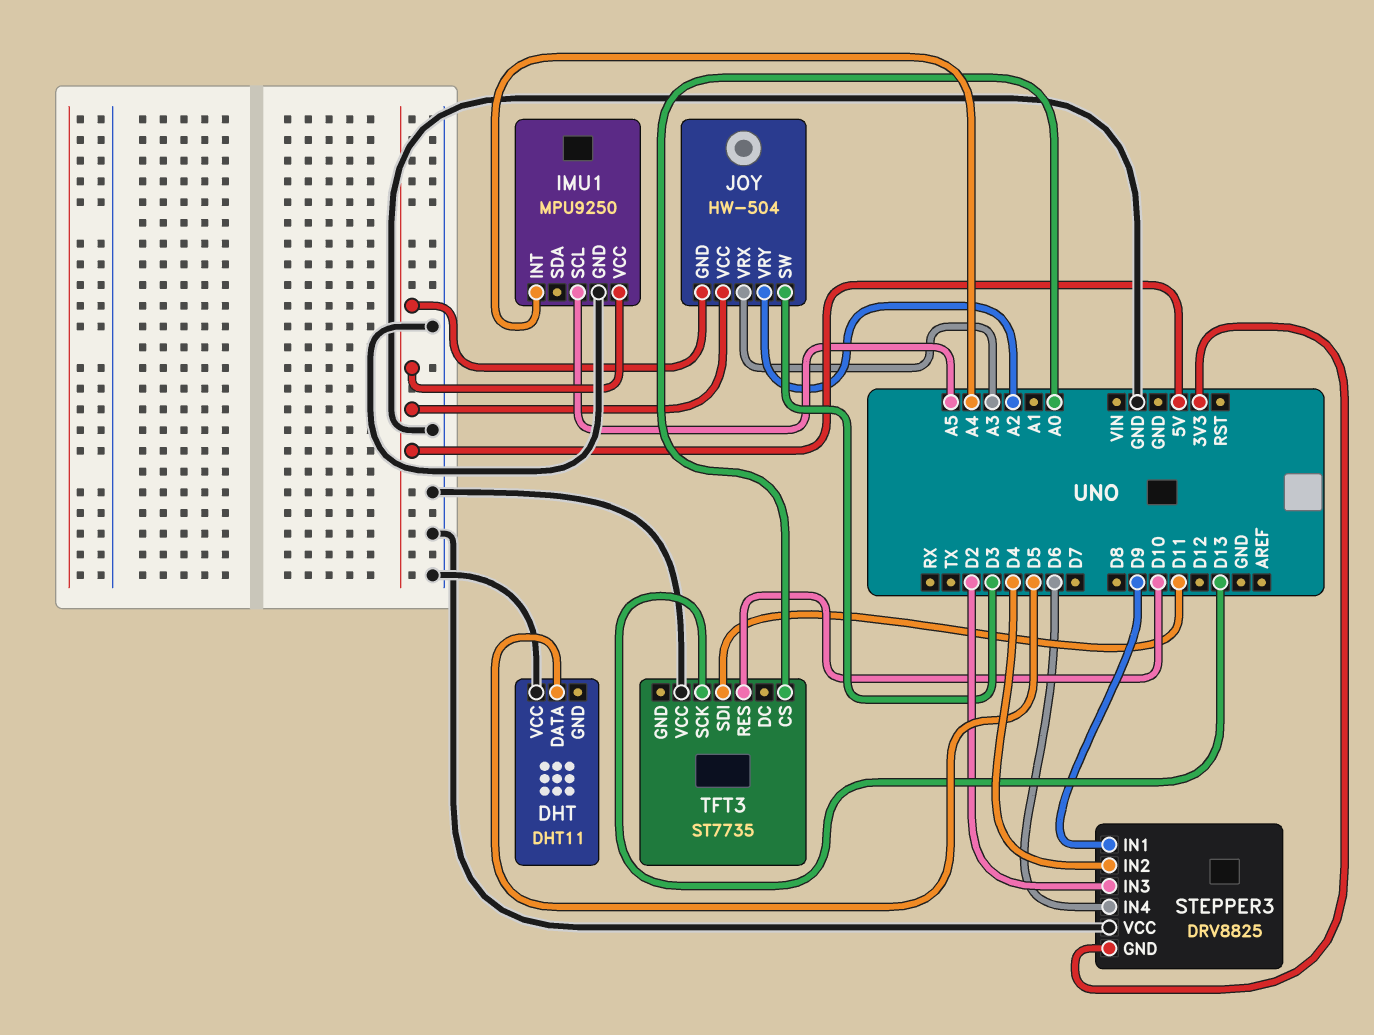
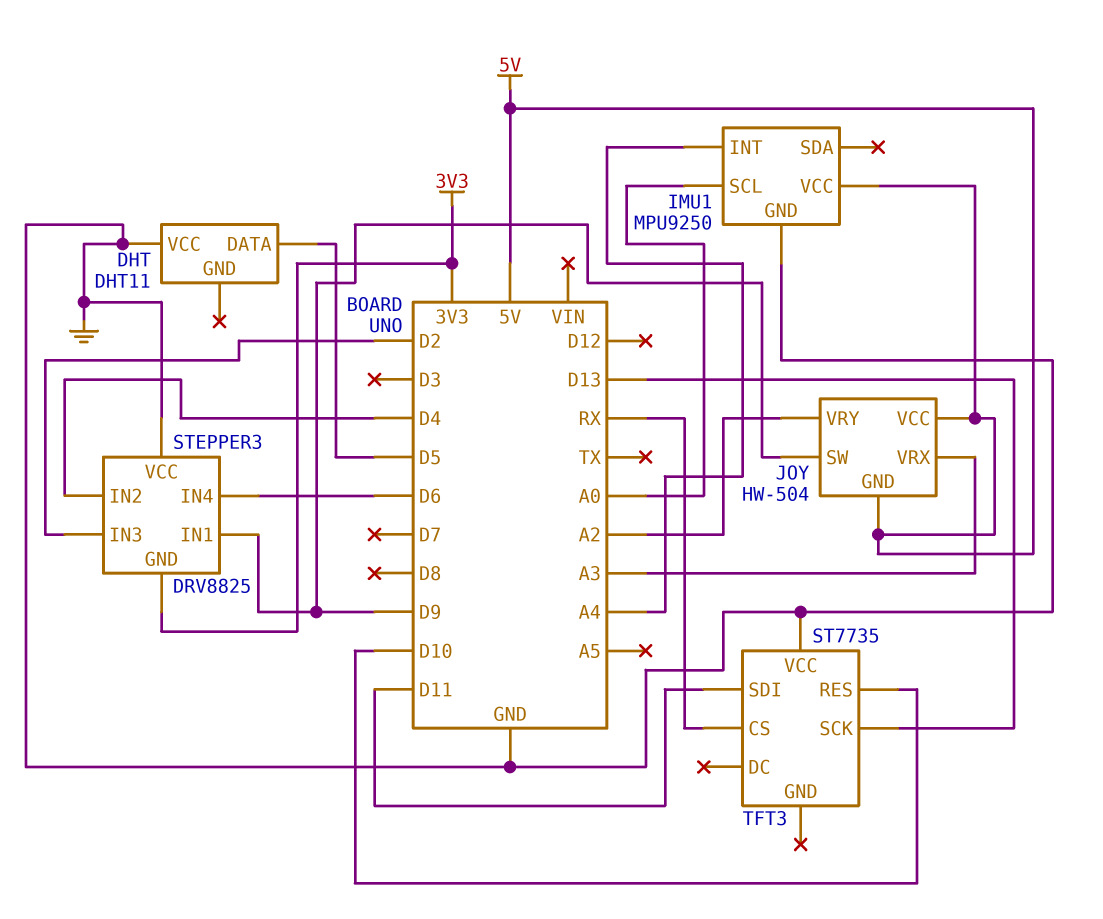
IMU1 pin SCL: A5 -> A0
JOY pin SW: D3 -> D9
TFT3 pin CS: A0 -> RX

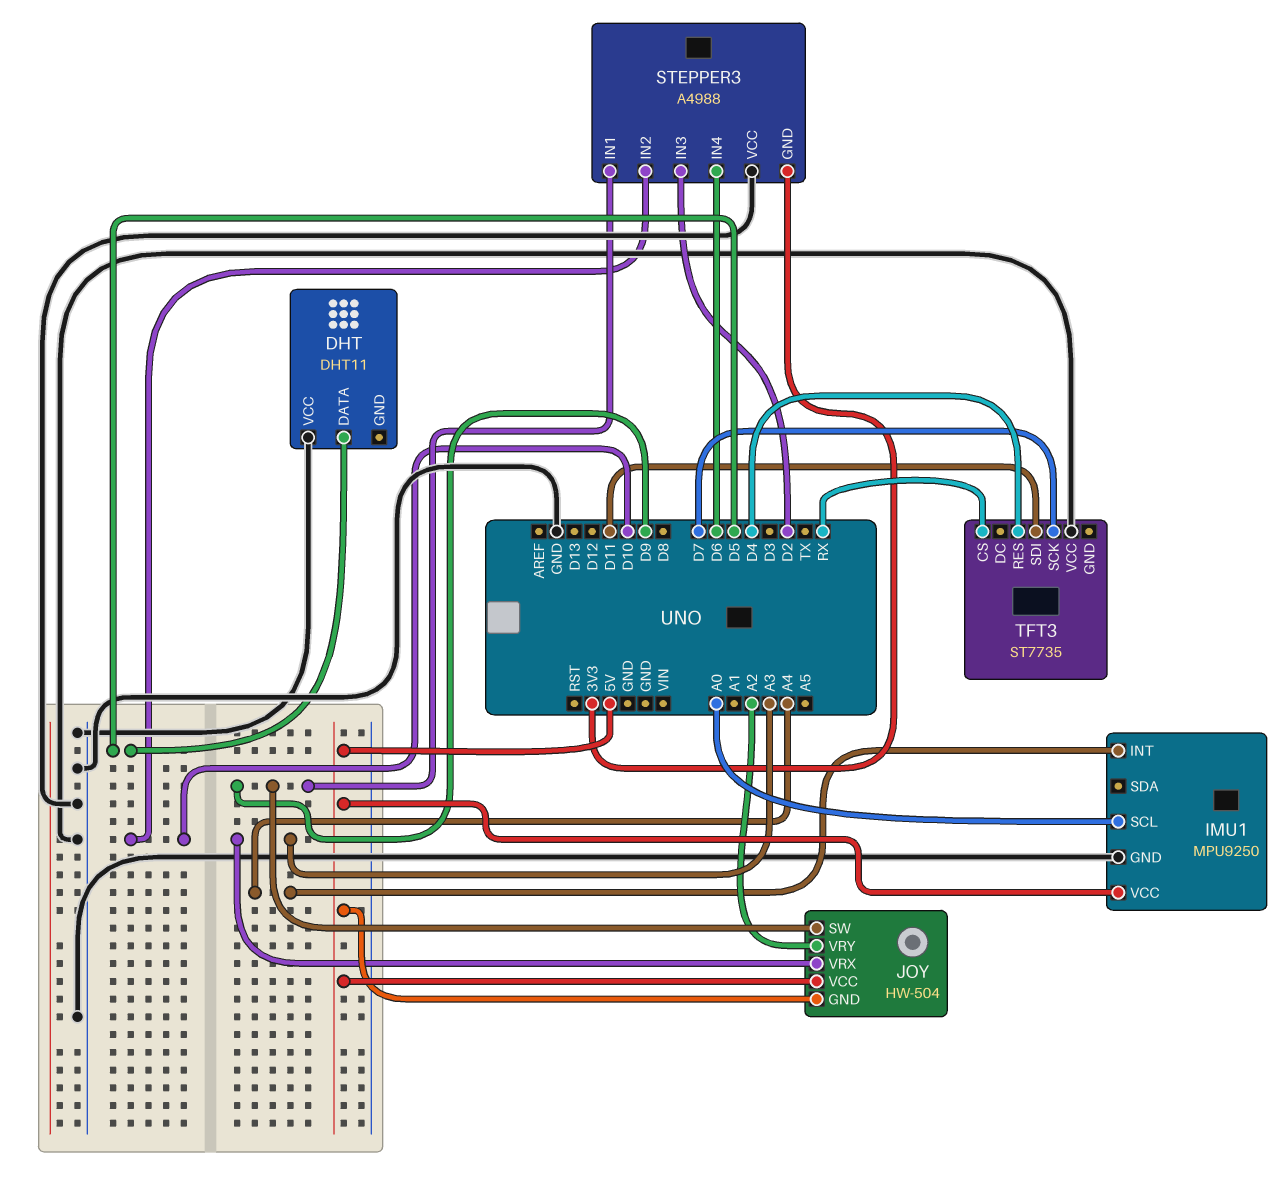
STEPPER3: DRV8825 -> A4988
STEPPER3 pin IN2: D4 -> D10
TFT3 pin RES: D10 -> D4
TFT3 pin SCK: D13 -> D7

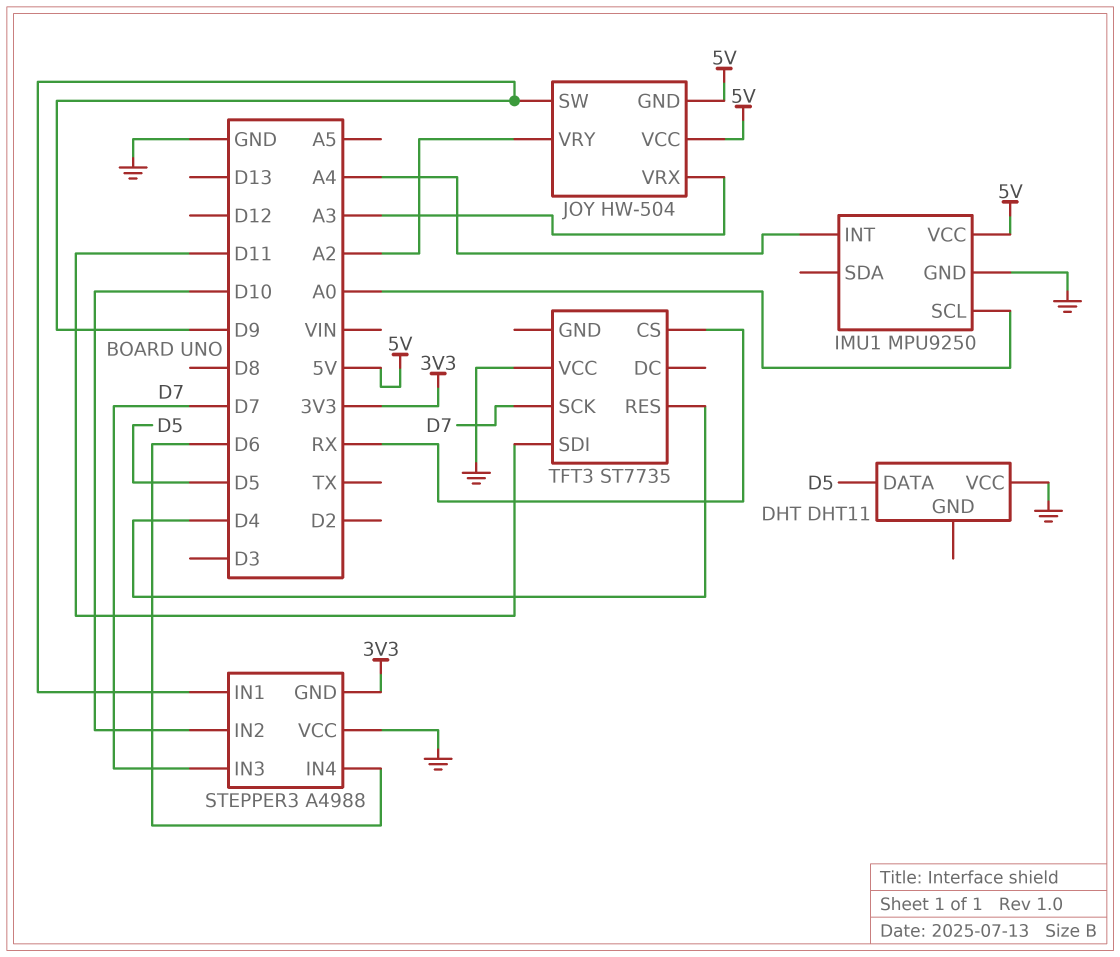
STEPPER3 pin IN3: D2 -> D7

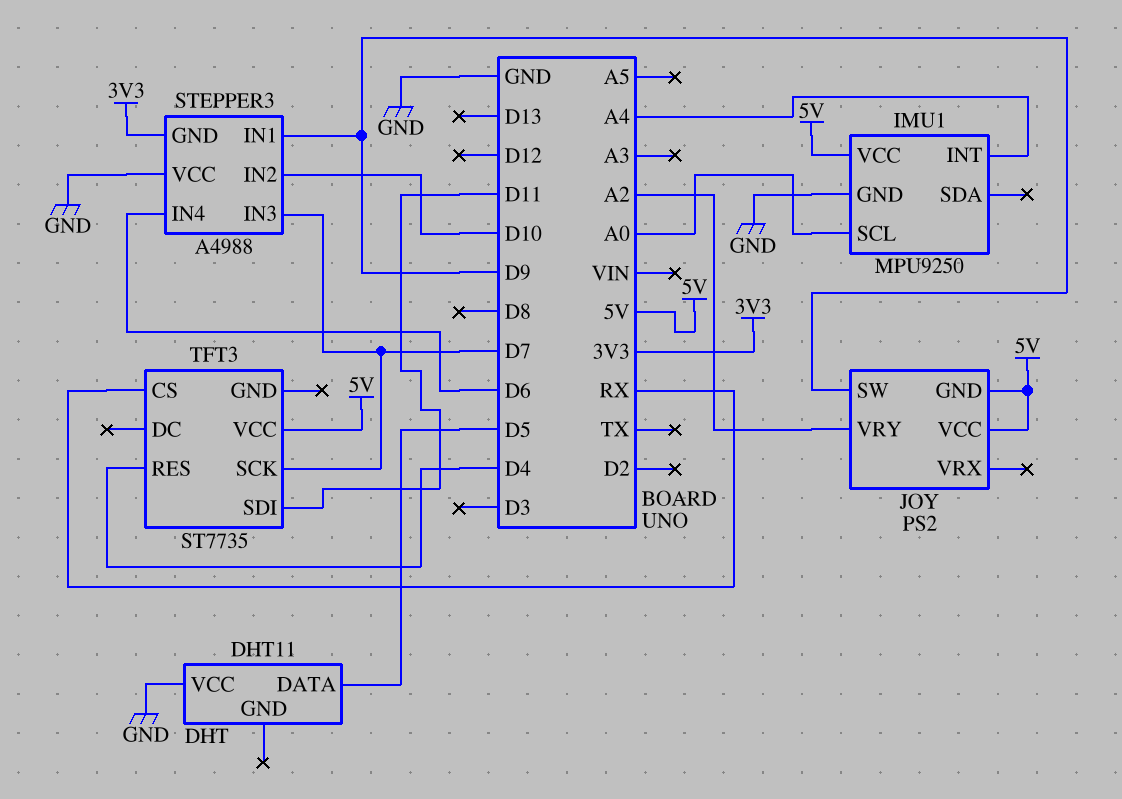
JOY: HW-504 -> PS2
JOY pin VRX: A3 -> none
TFT3 pin VCC: GND -> 5V

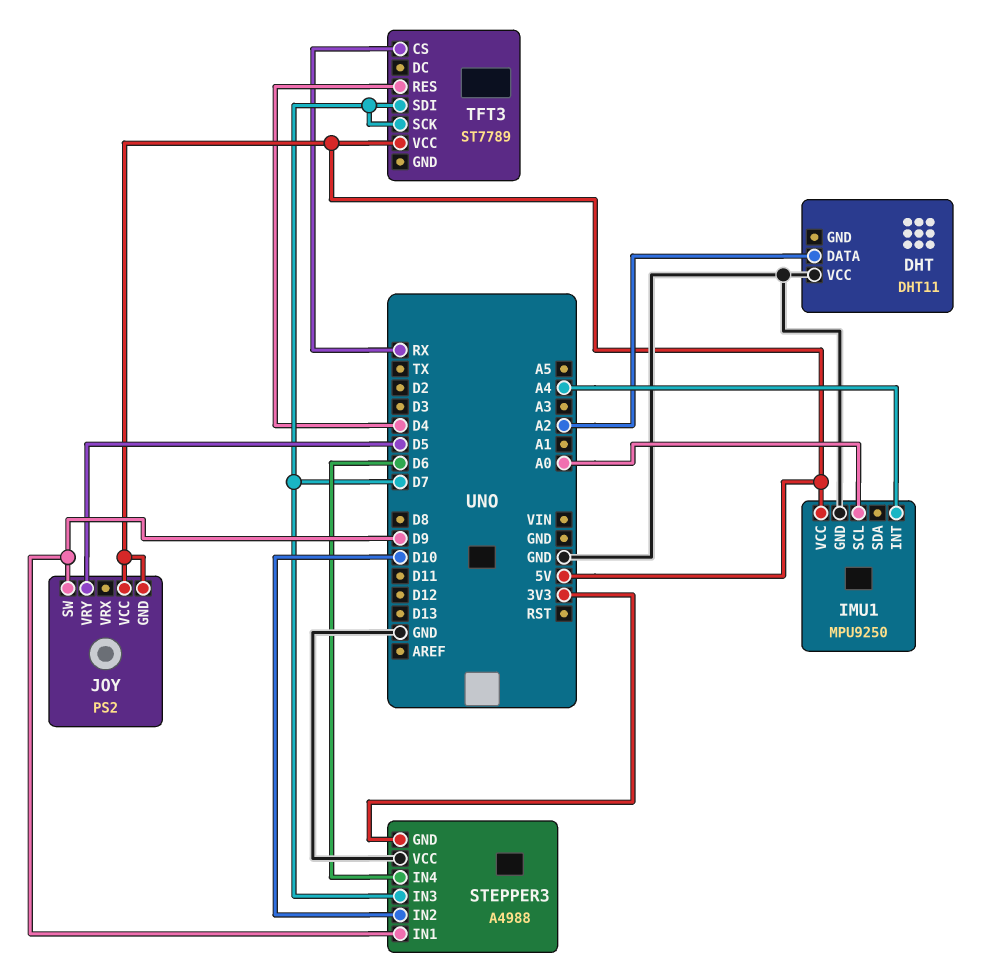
DHT pin DATA: D5 -> A2
JOY pin VRY: A2 -> D5
TFT3: ST7735 -> ST7789
TFT3 pin SDI: D11 -> D7

